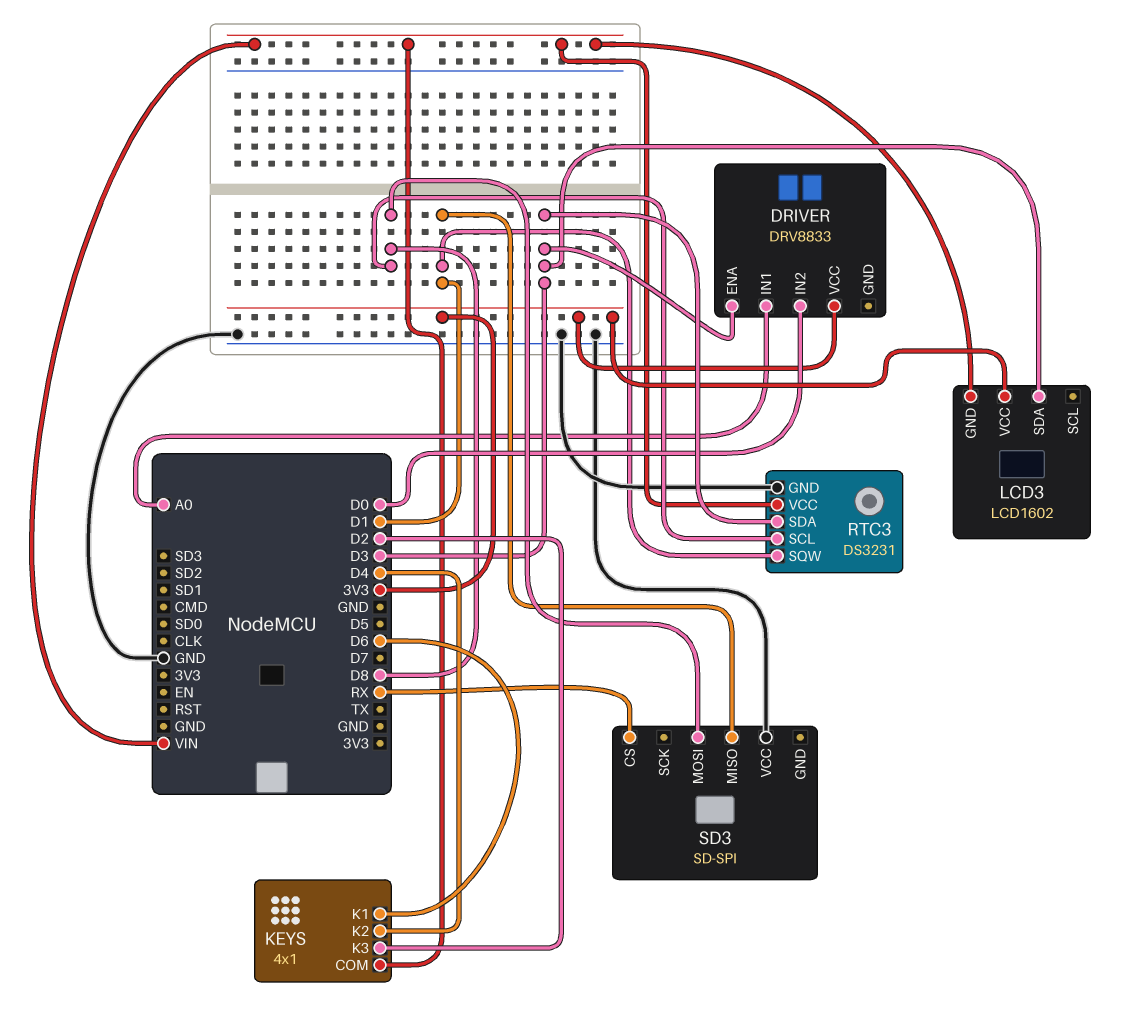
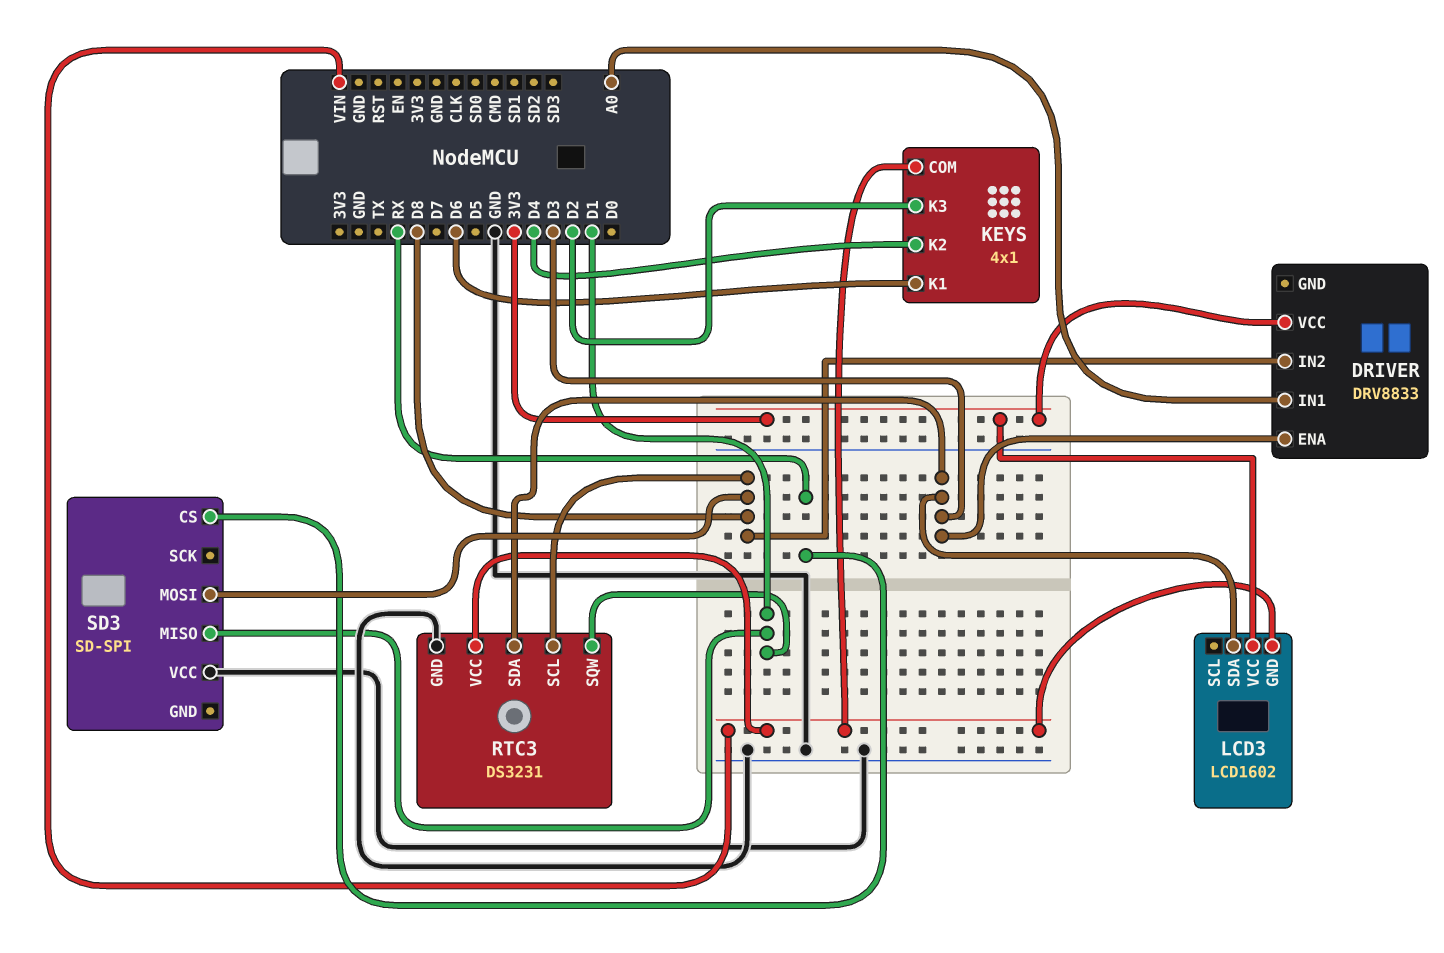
DRIVER pin IN2: D0 -> D8

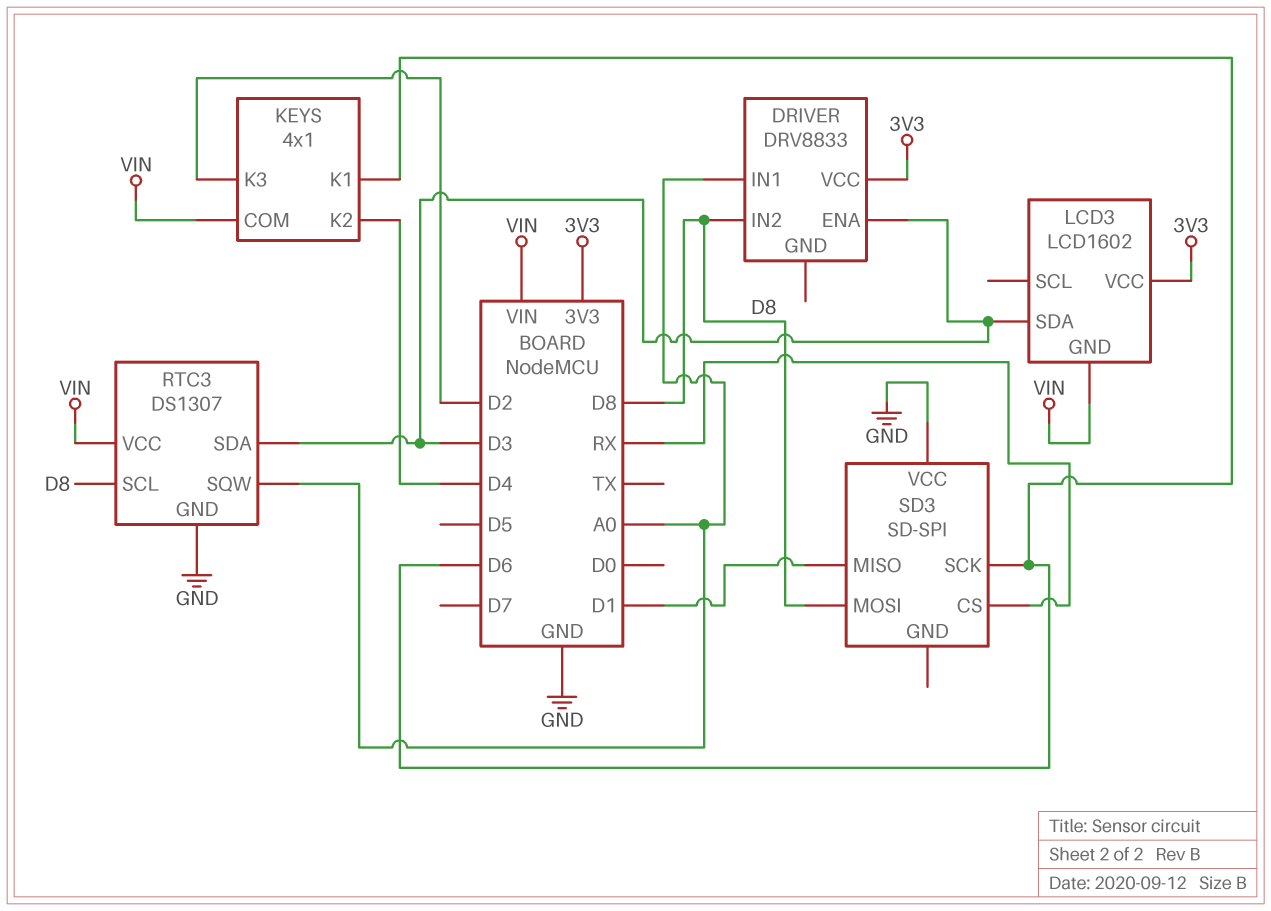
RTC3: DS3231 -> DS1307
RTC3 pin SQW: D1 -> A0
SD3 pin SCK: none -> D6

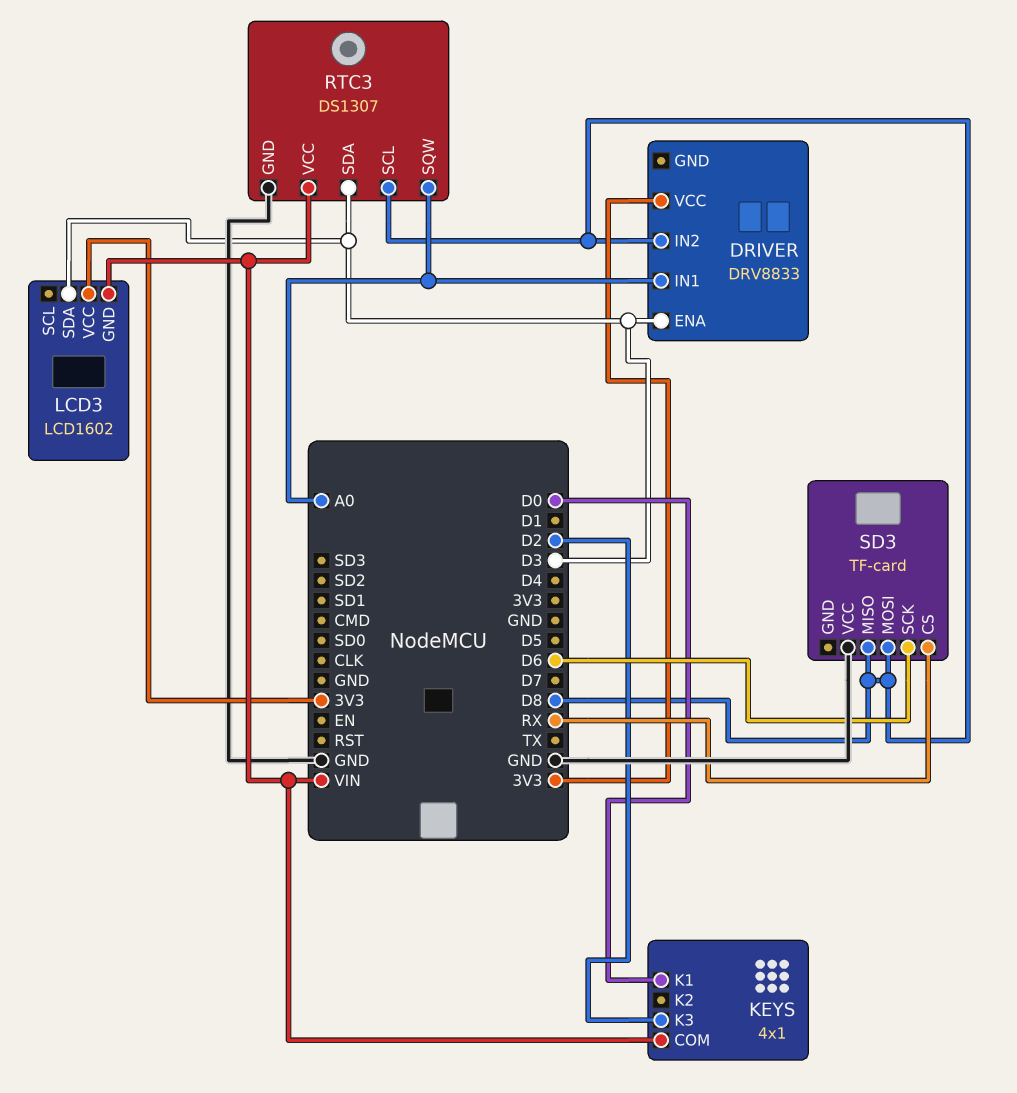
KEYS pin K1: D6 -> D0
KEYS pin K2: D4 -> none
SD3: SD-SPI -> TF-card
SD3 pin MISO: D1 -> D8

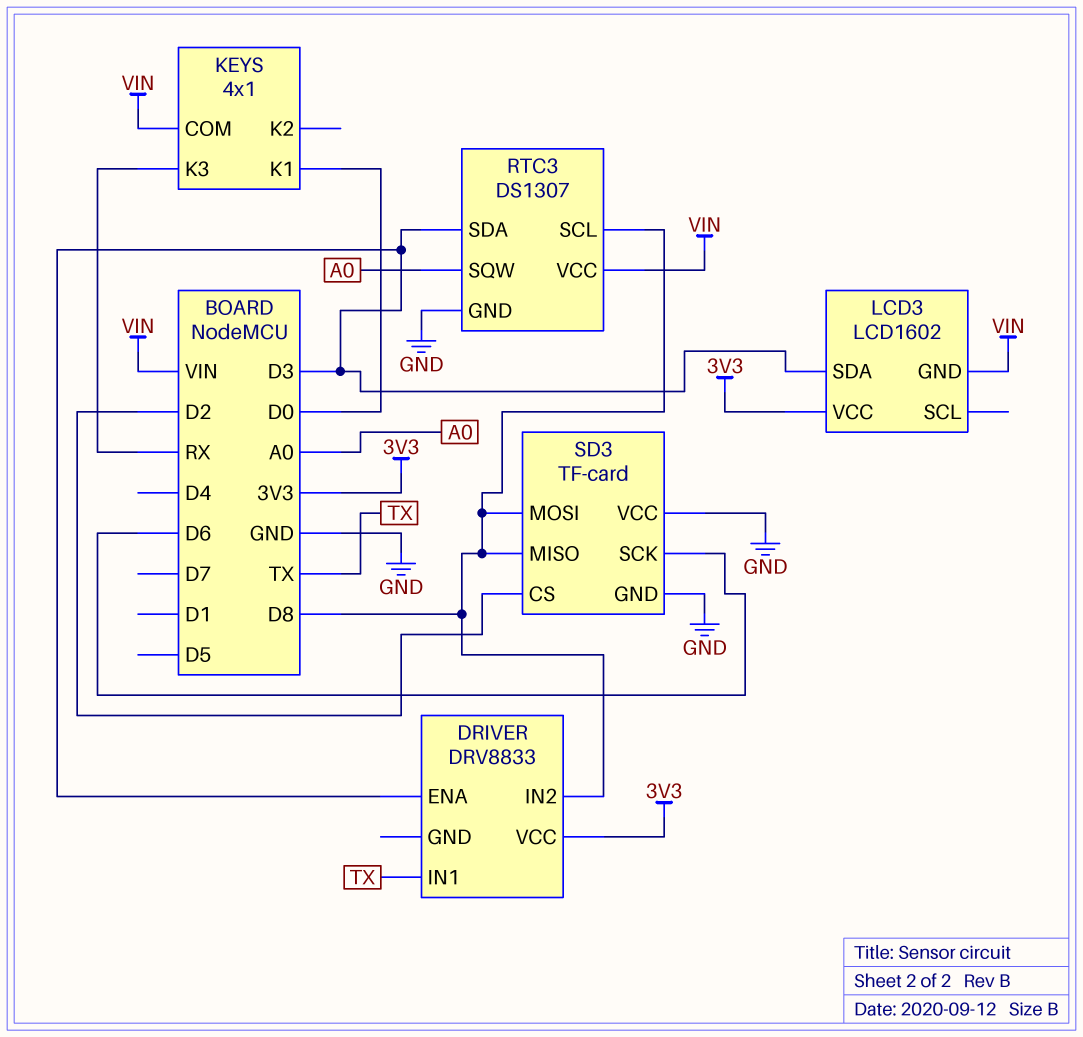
DRIVER pin IN1: A0 -> TX
KEYS pin K3: D2 -> RX
SD3 pin CS: RX -> D2
SD3 pin GND: none -> GND

